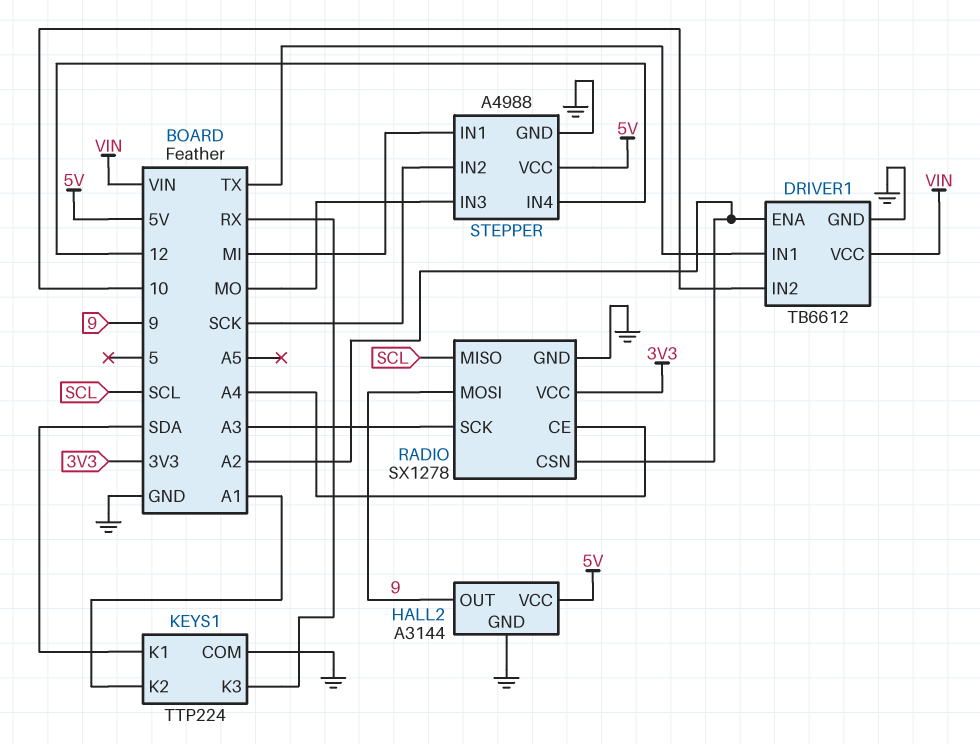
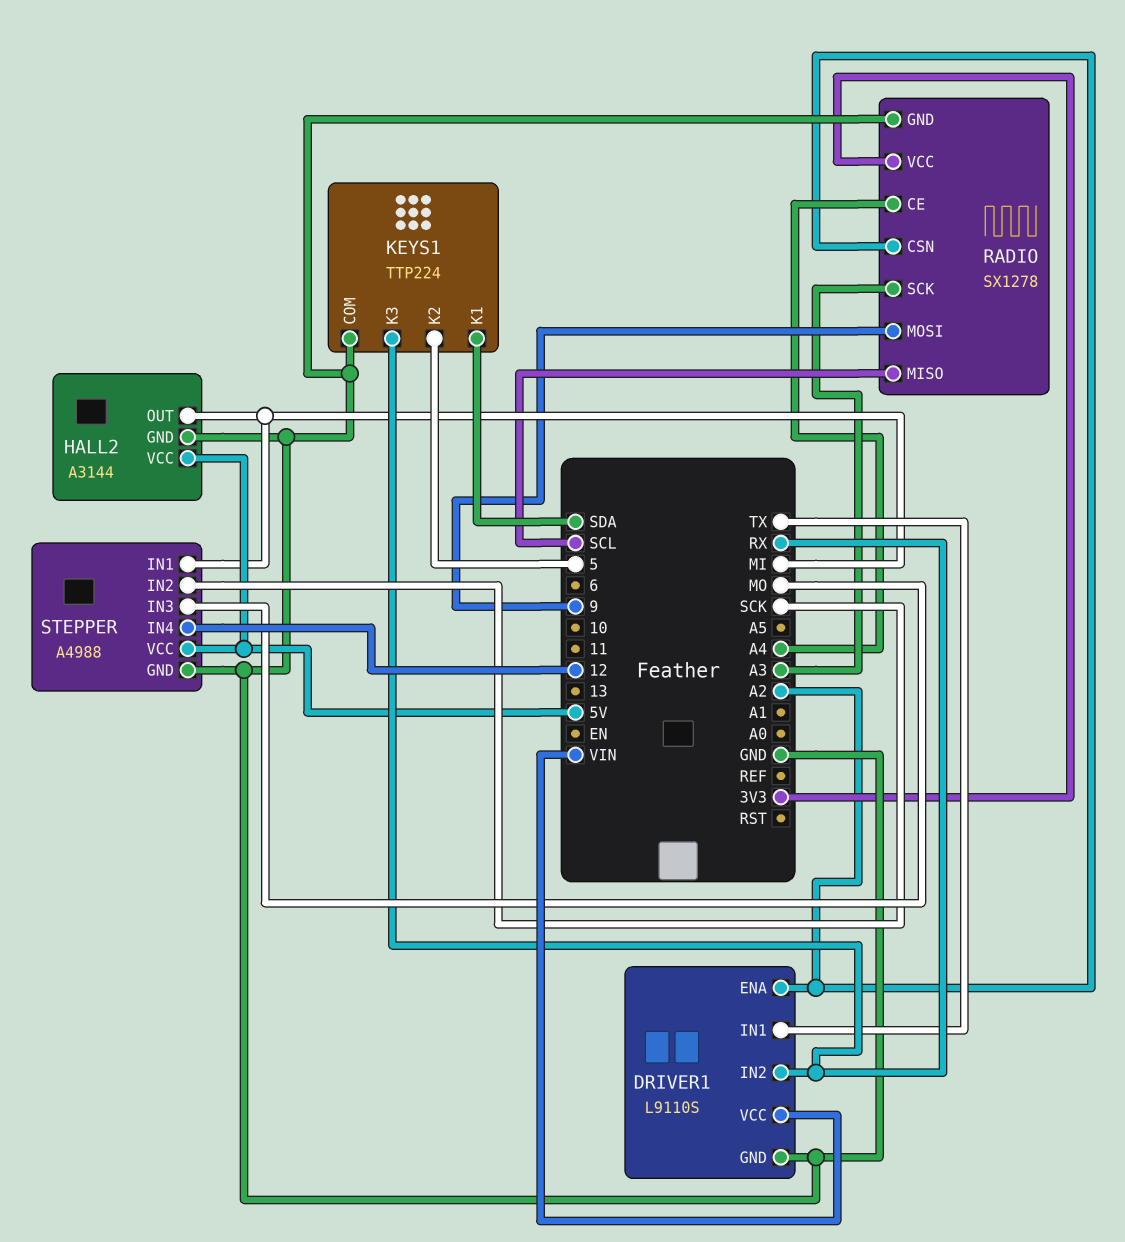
DRIVER1: TB6612 -> L9110S
DRIVER1 pin IN2: 10 -> RX
HALL2 pin OUT: 9 -> MI
KEYS1 pin K2: A1 -> 5

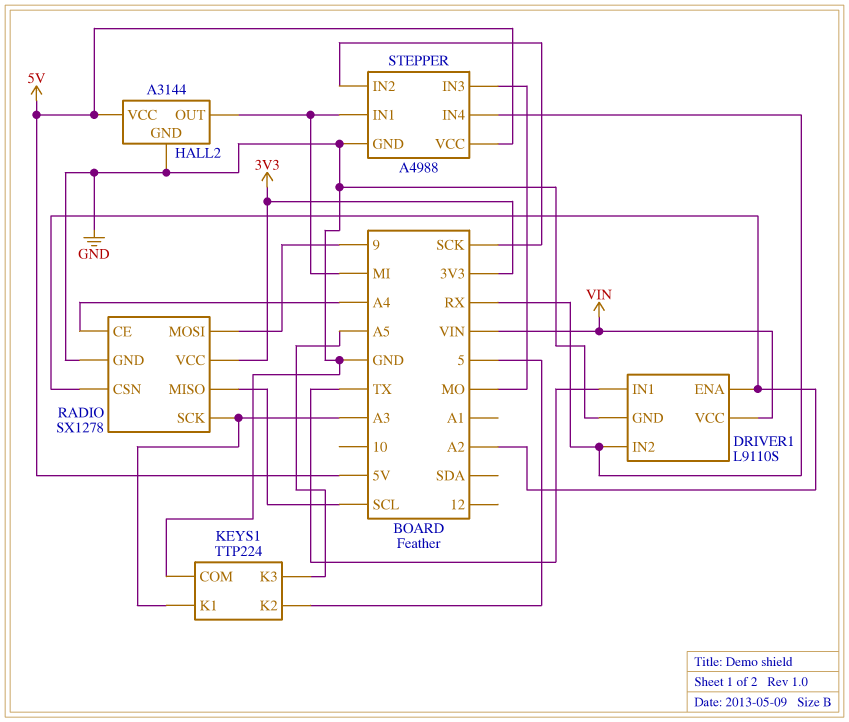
KEYS1 pin K1: SDA -> A3
KEYS1 pin K3: RX -> A5
STEPPER pin IN4: 12 -> RX

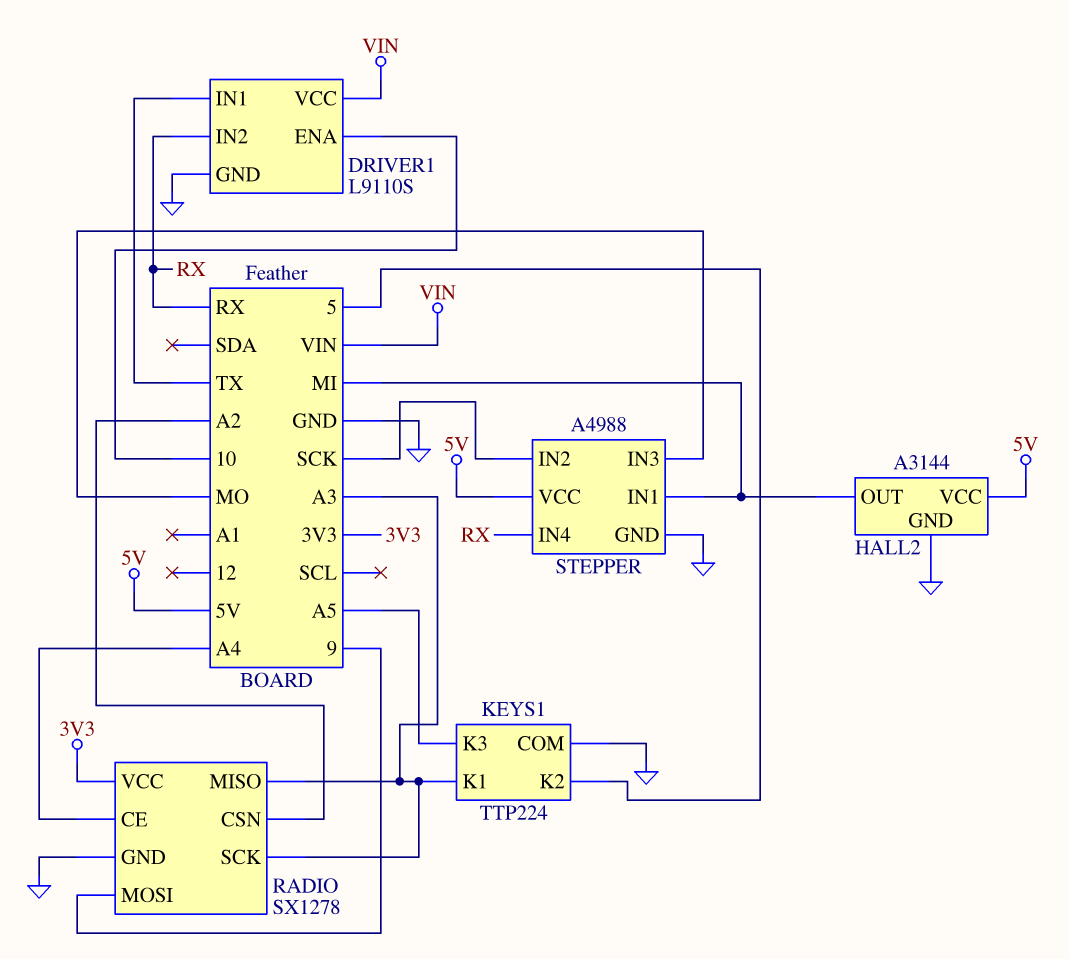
DRIVER1 pin ENA: A2 -> 10
RADIO pin MISO: SCL -> A3

